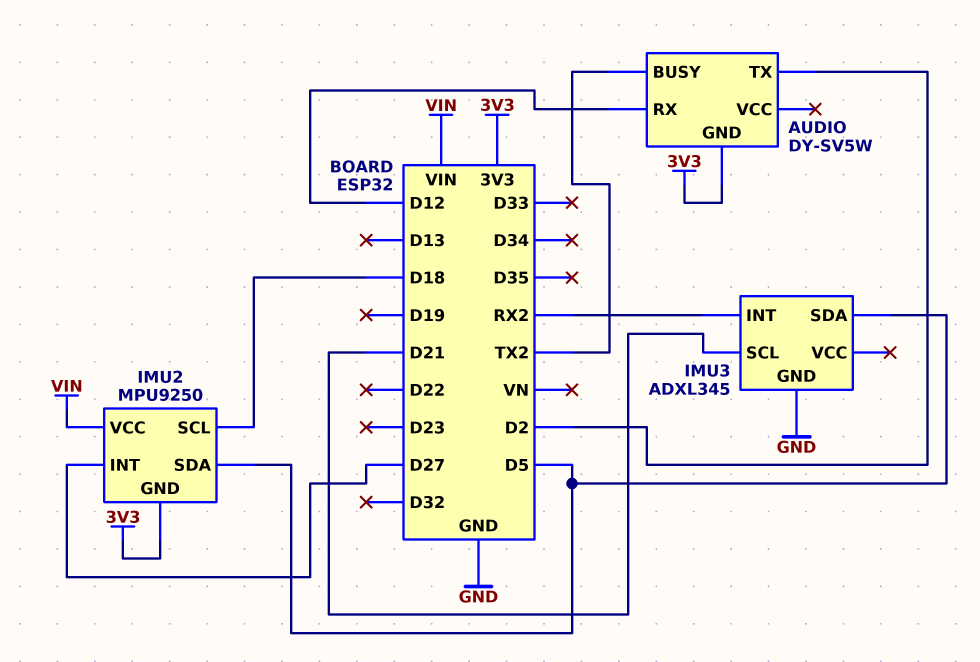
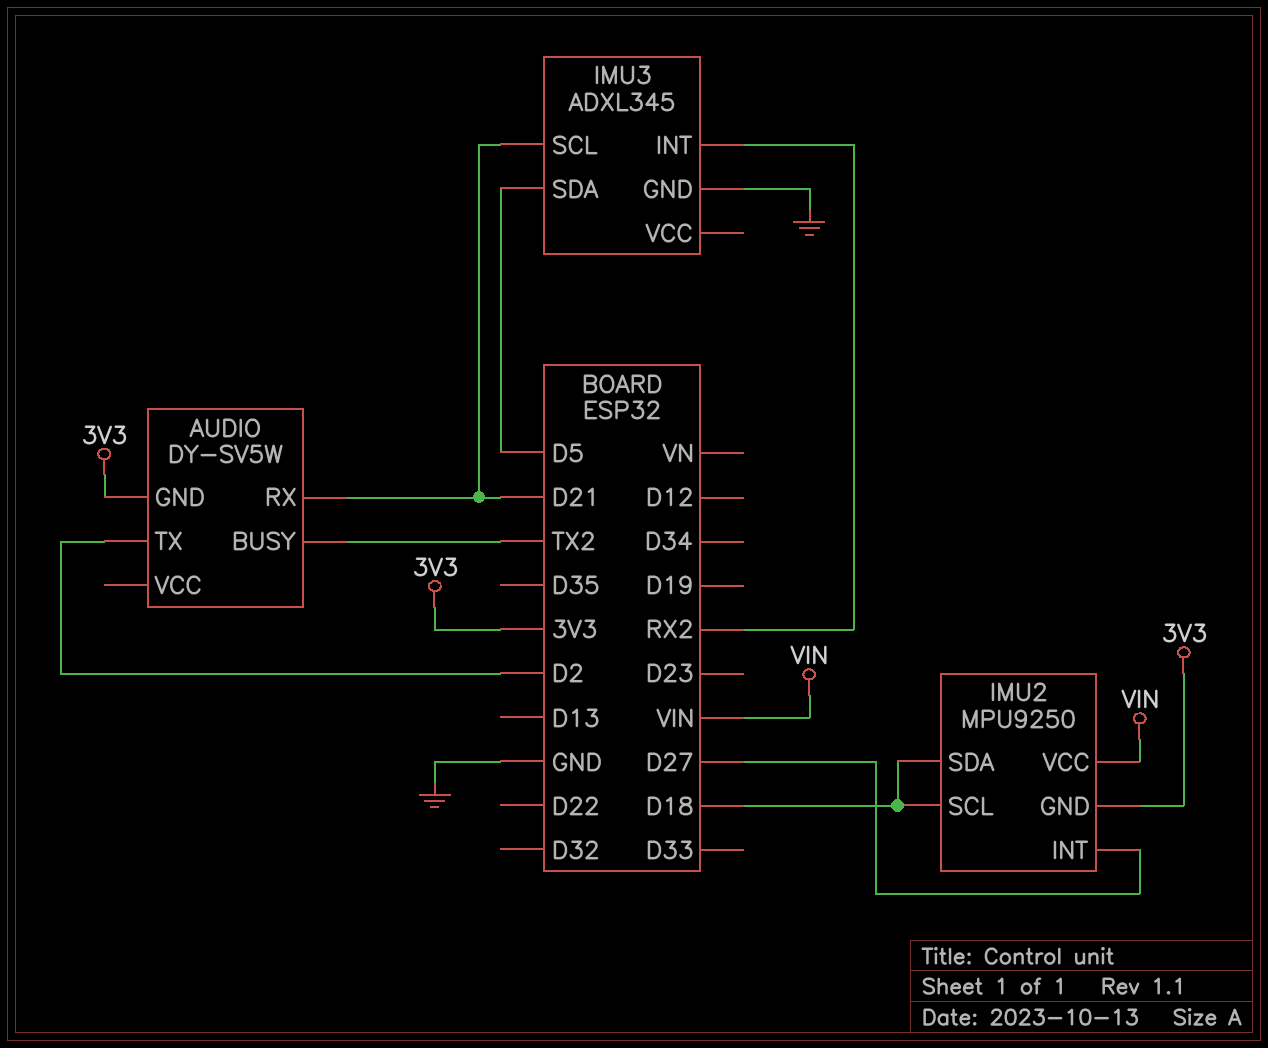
AUDIO pin RX: D12 -> D21
IMU2 pin SDA: D5 -> D18

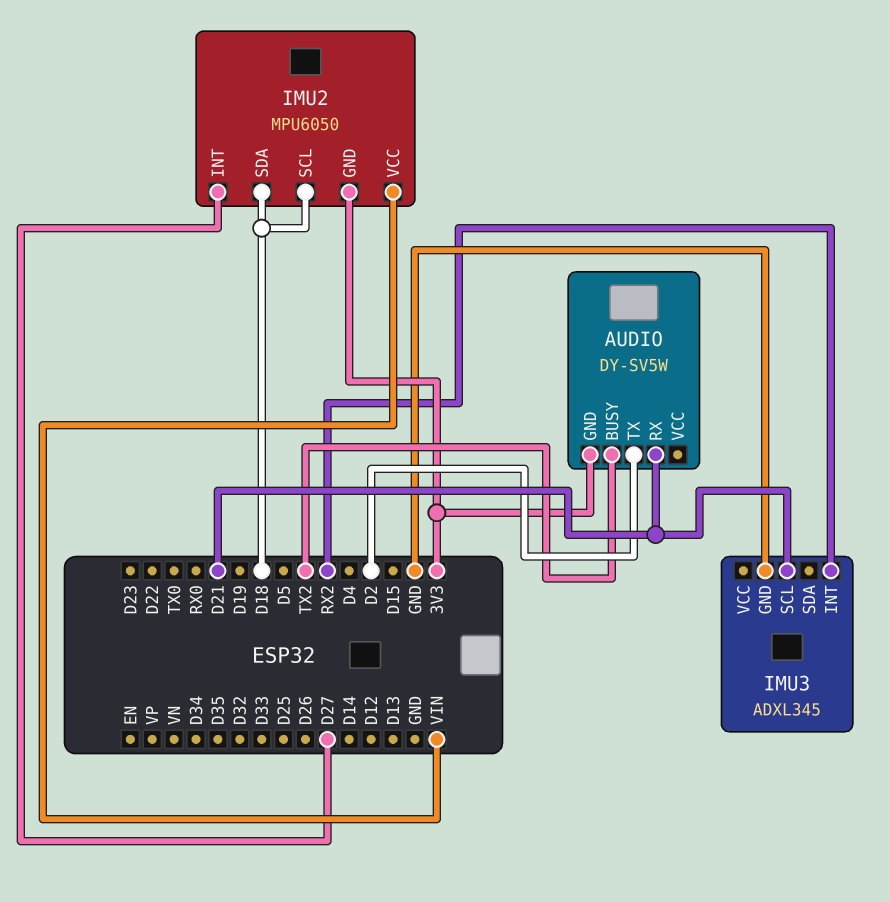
IMU2: MPU9250 -> MPU6050
IMU3 pin SDA: D5 -> none

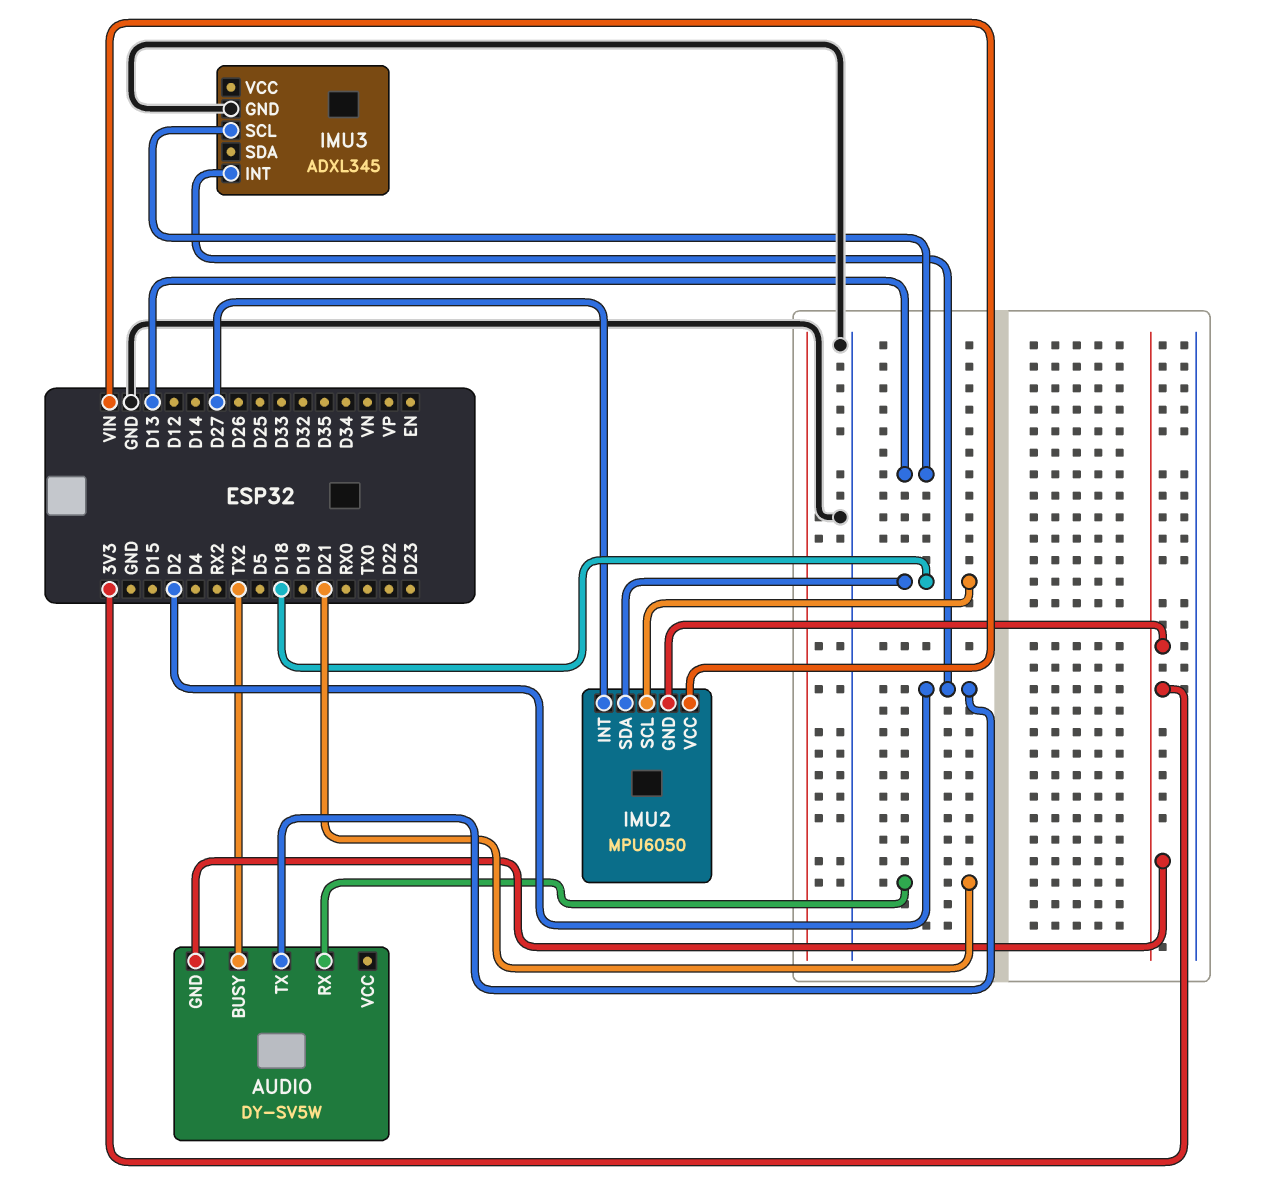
IMU3 pin INT: RX2 -> D2
IMU3 pin SCL: D21 -> D13

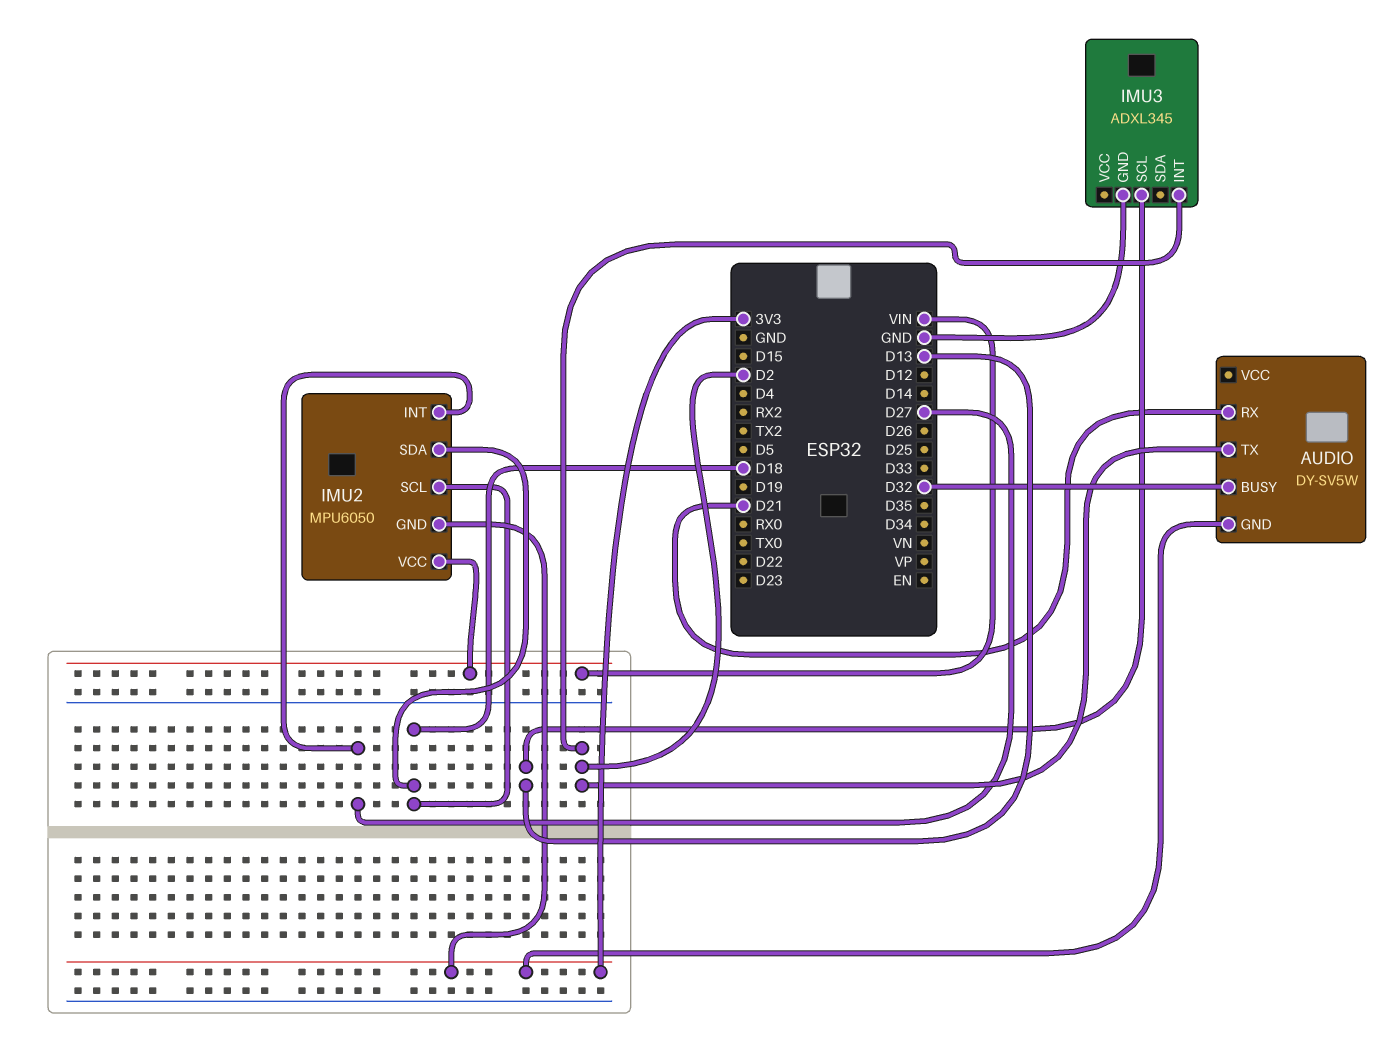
AUDIO pin BUSY: TX2 -> D32

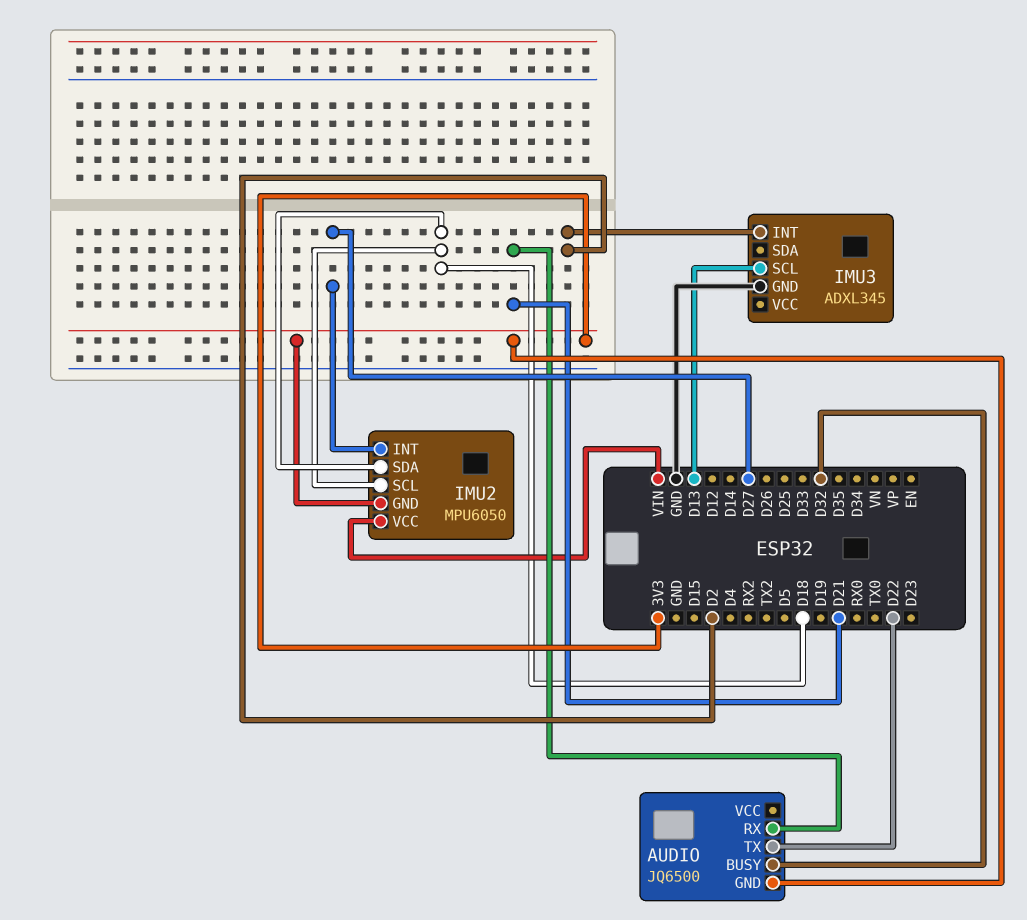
AUDIO: DY-SV5W -> JQ6500
AUDIO pin TX: D2 -> D22

